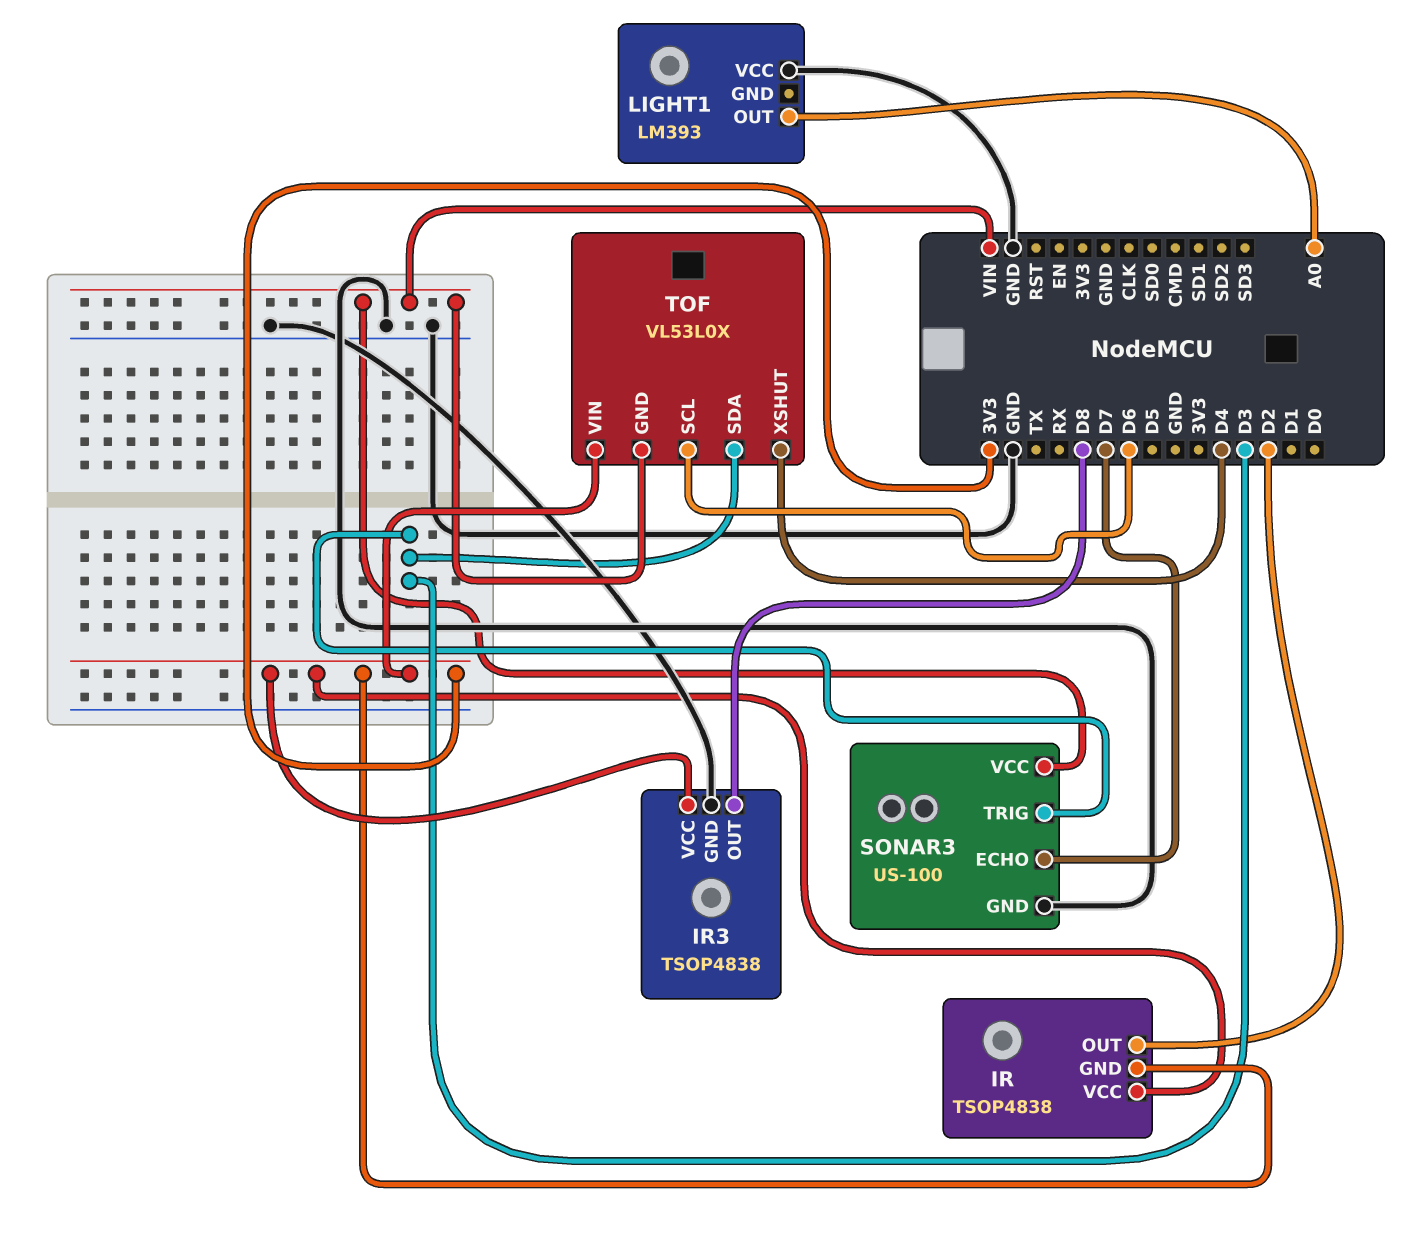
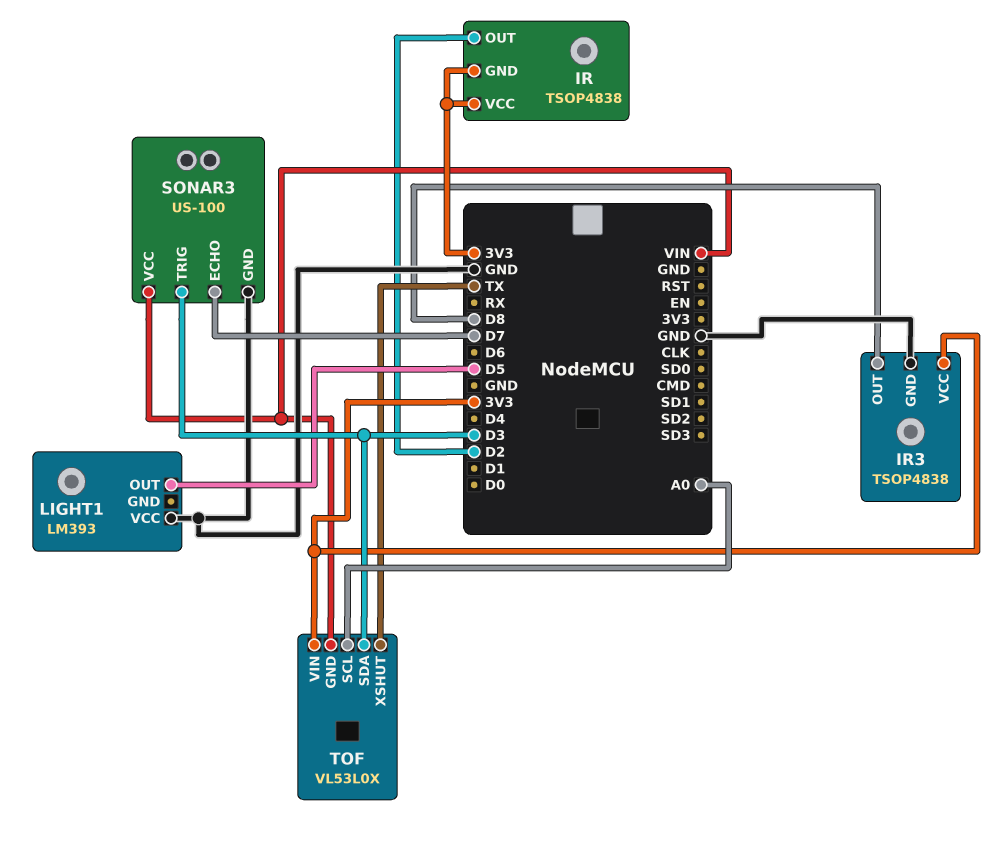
LIGHT1 pin OUT: A0 -> D5
TOF pin SCL: D6 -> A0
TOF pin XSHUT: D4 -> TX

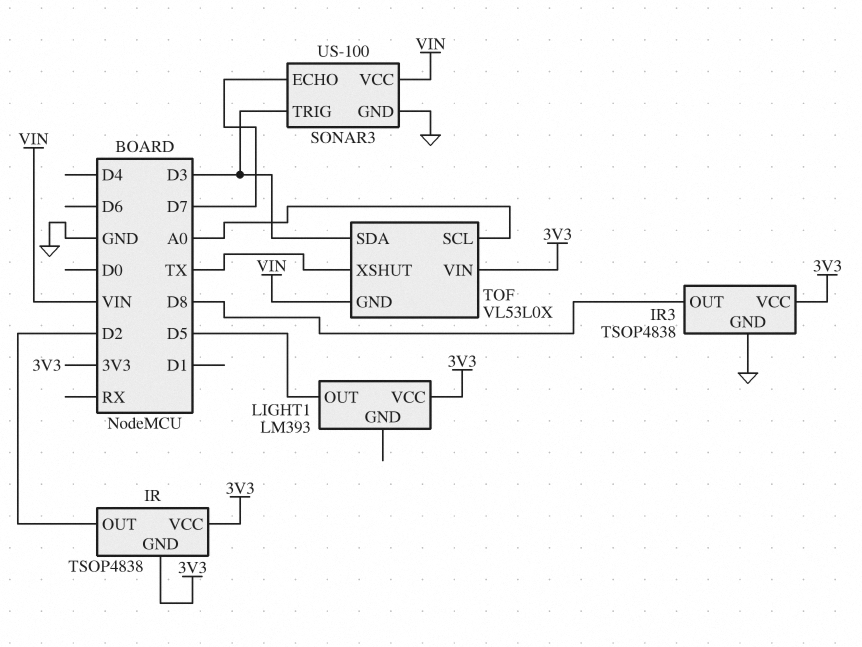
LIGHT1 pin VCC: GND -> 3V3

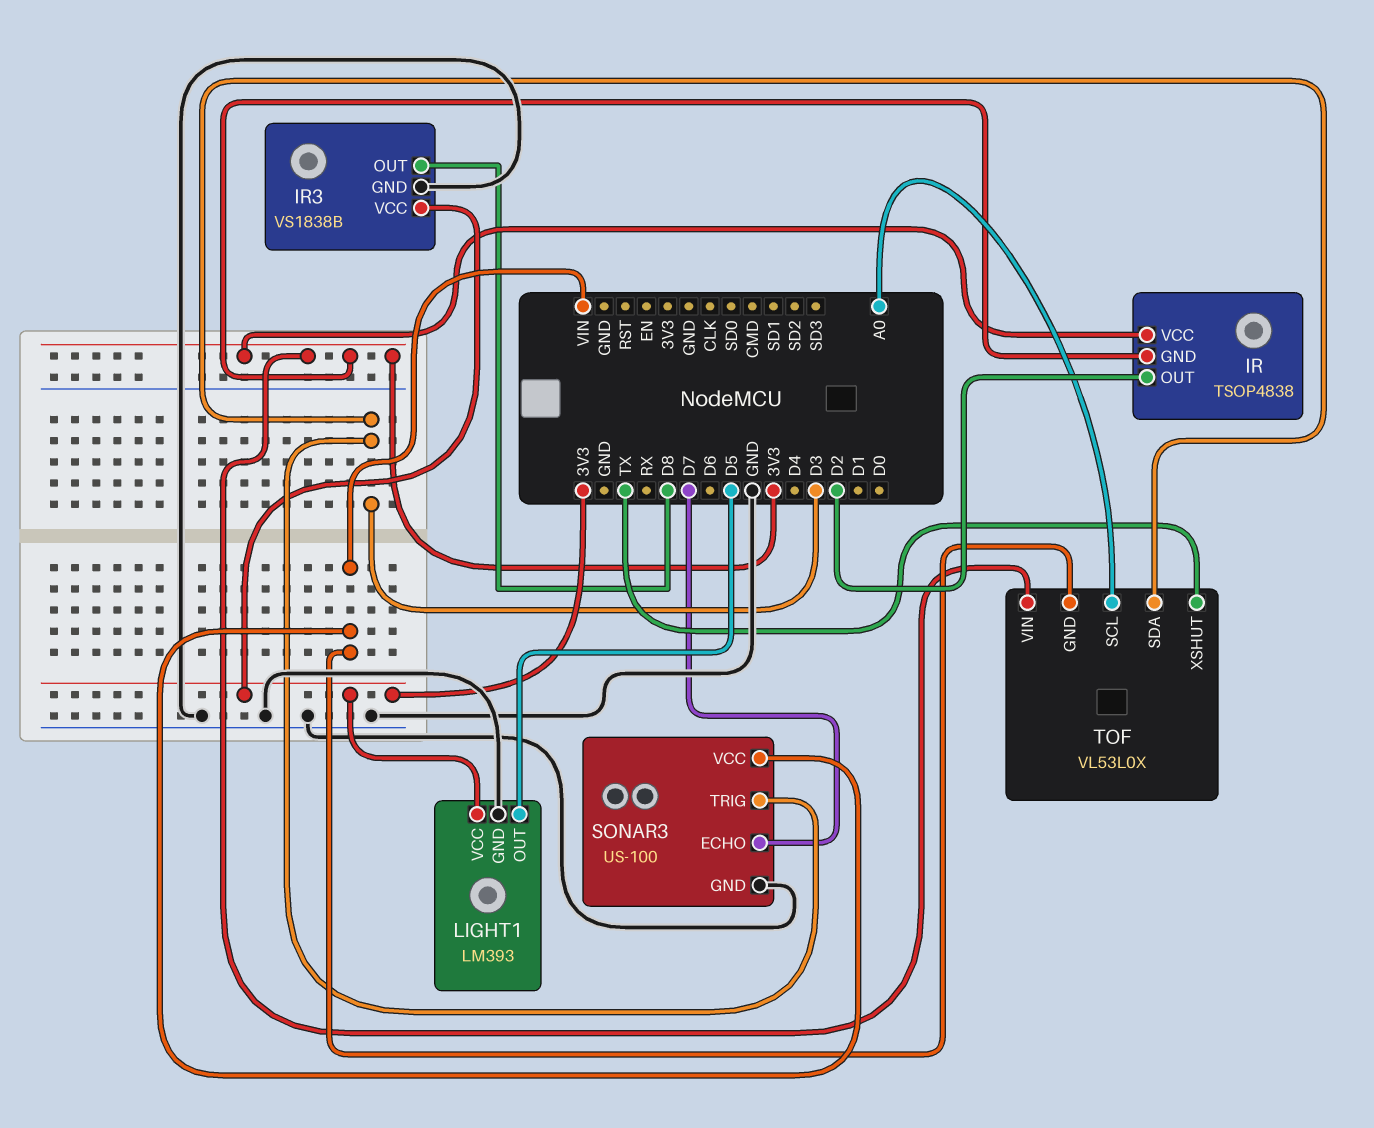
IR3: TSOP4838 -> VS1838B
LIGHT1 pin GND: none -> GND

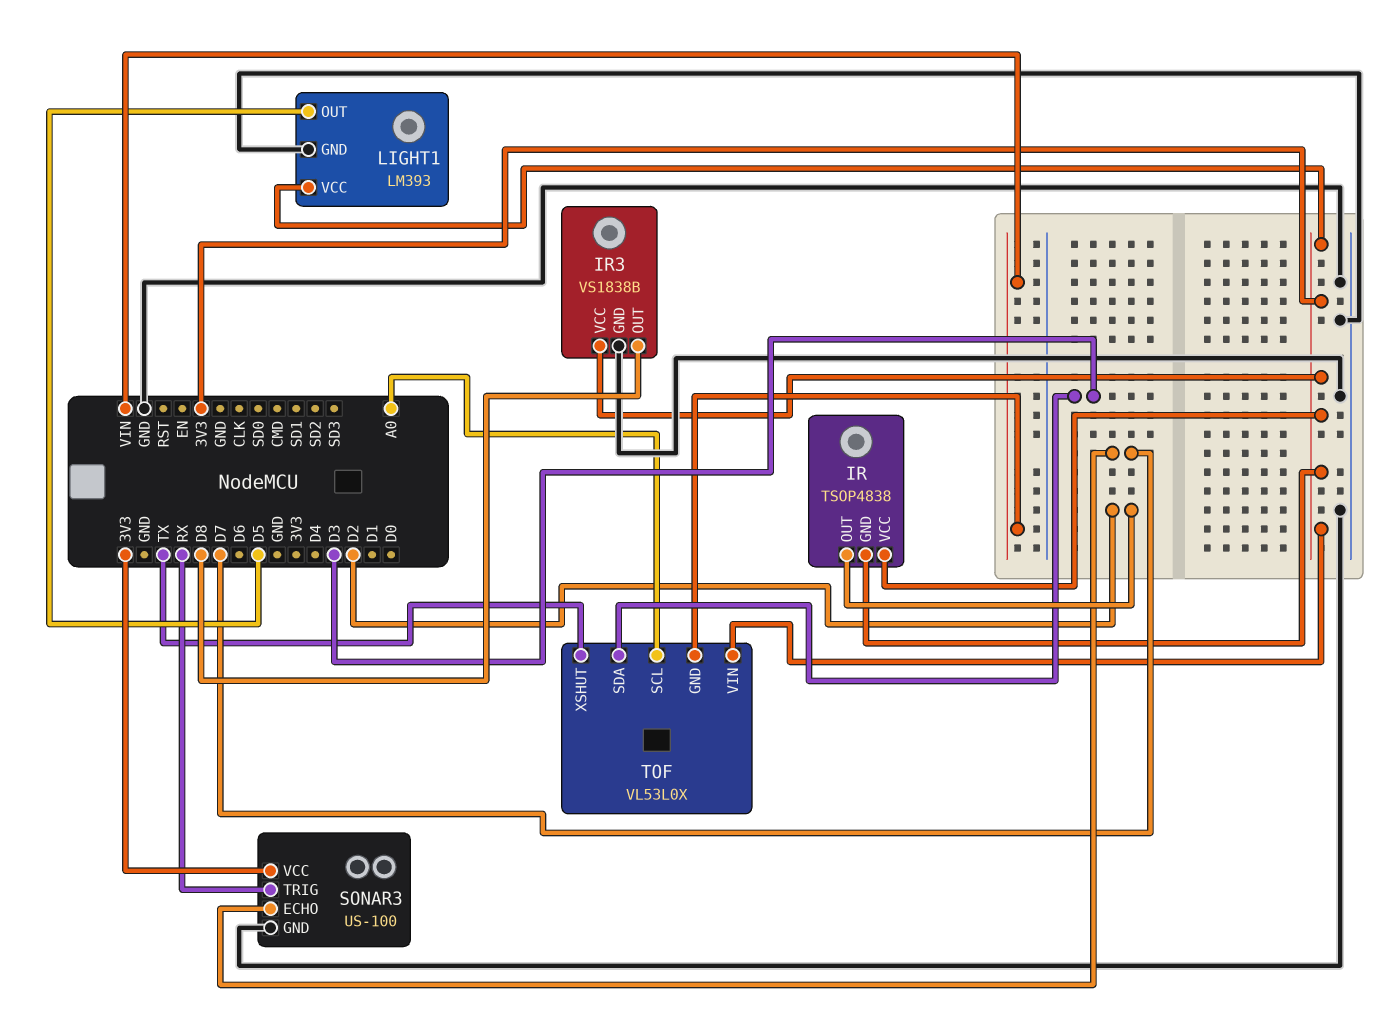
SONAR3 pin TRIG: D3 -> RX
SONAR3 pin VCC: VIN -> 3V3

